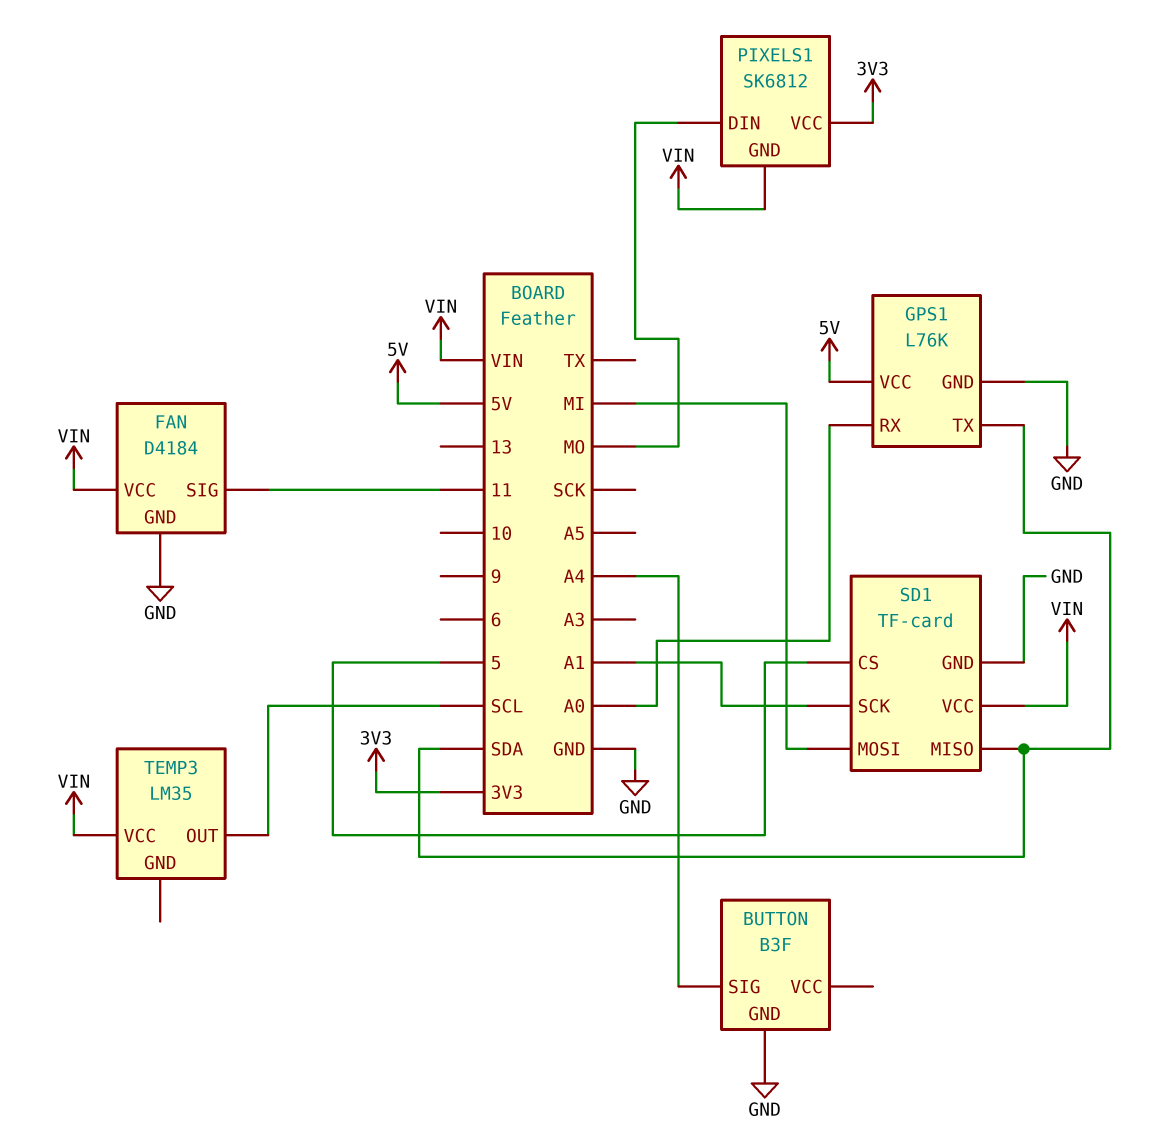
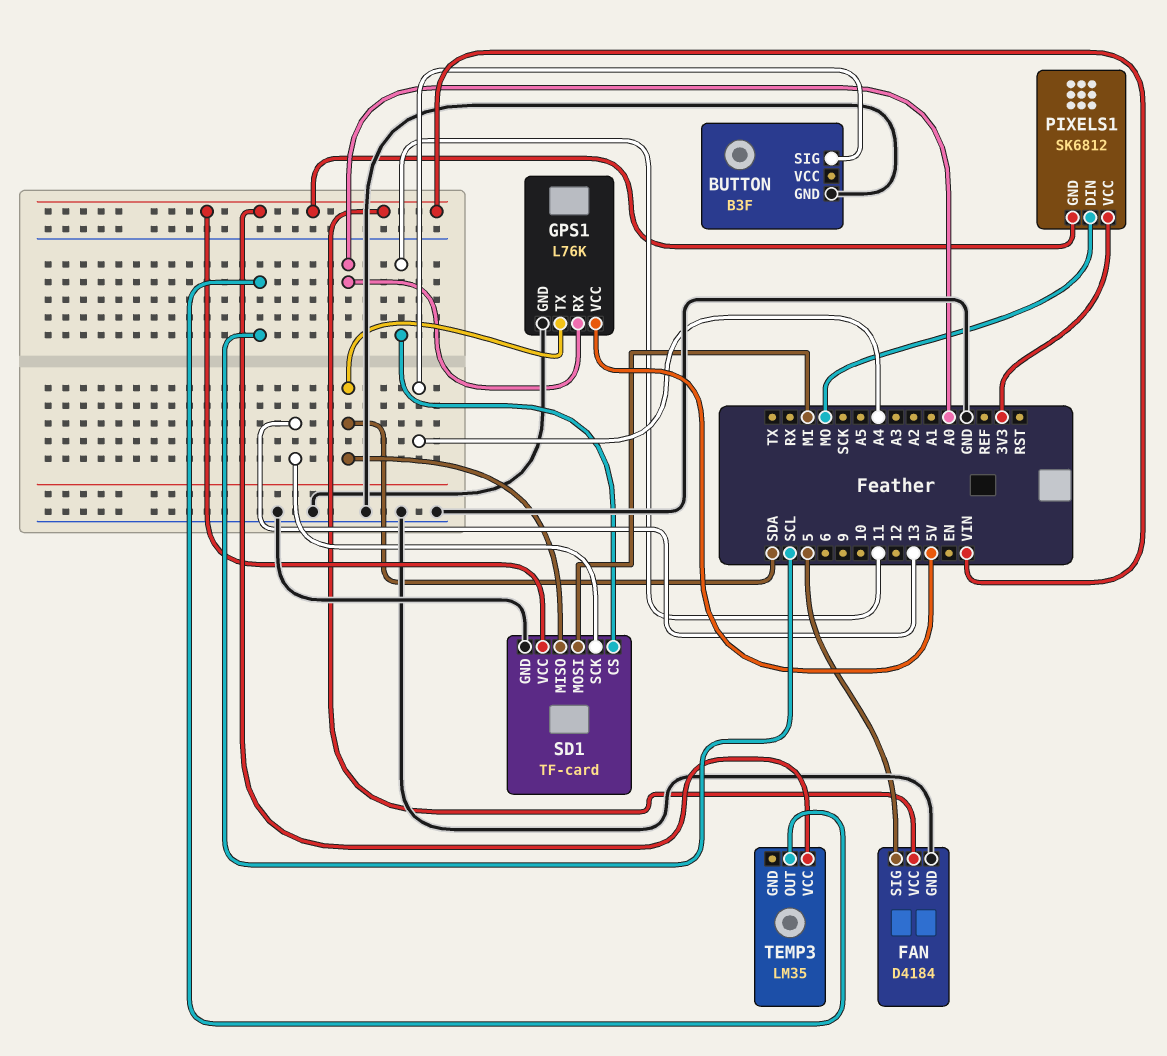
FAN pin SIG: 11 -> 5
SD1 pin CS: 5 -> 11
SD1 pin SCK: A1 -> 13

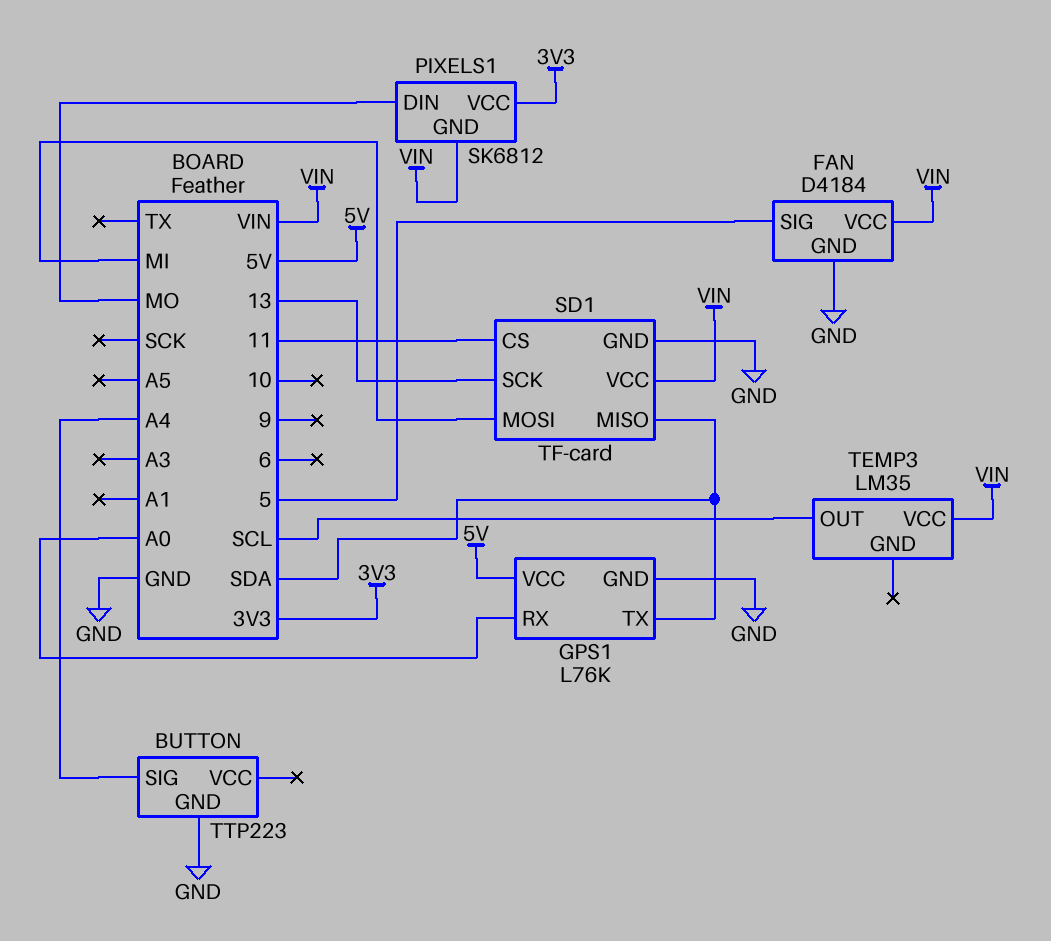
BUTTON: B3F -> TTP223

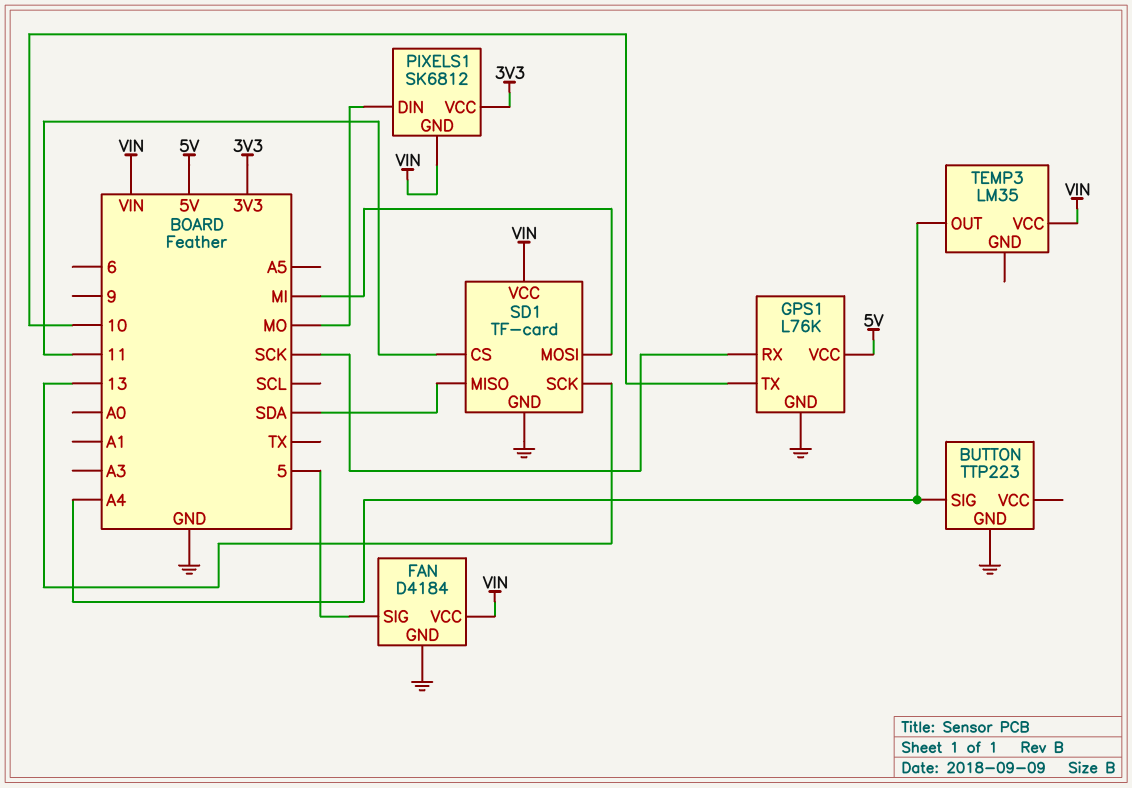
GPS1 pin RX: A0 -> SCK
GPS1 pin TX: SDA -> 10
TEMP3 pin OUT: SCL -> A4

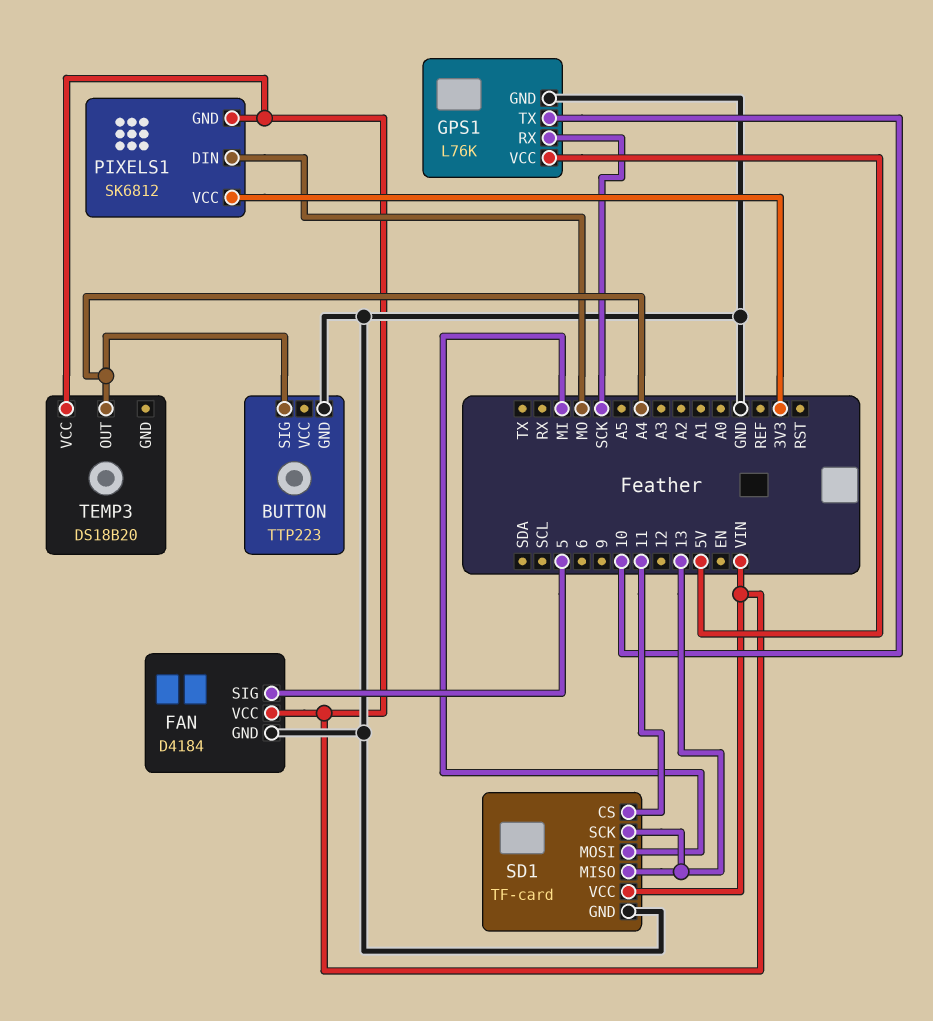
SD1 pin MISO: SDA -> 13
TEMP3: LM35 -> DS18B20

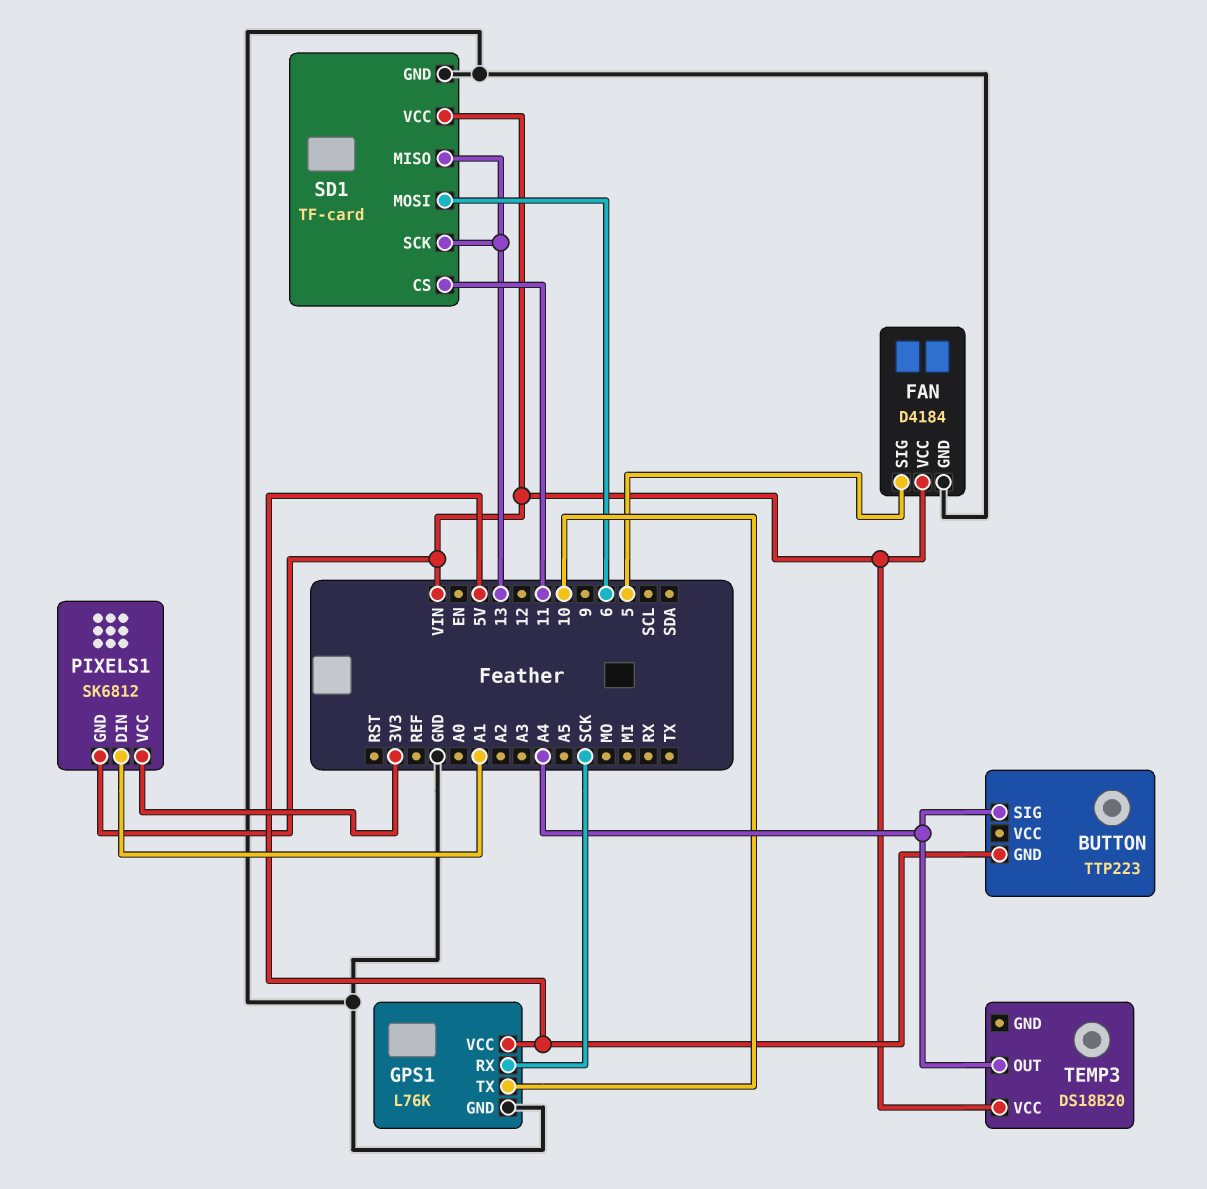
BUTTON pin GND: GND -> 5V
PIXELS1 pin DIN: MO -> A1
SD1 pin MOSI: MI -> 6

